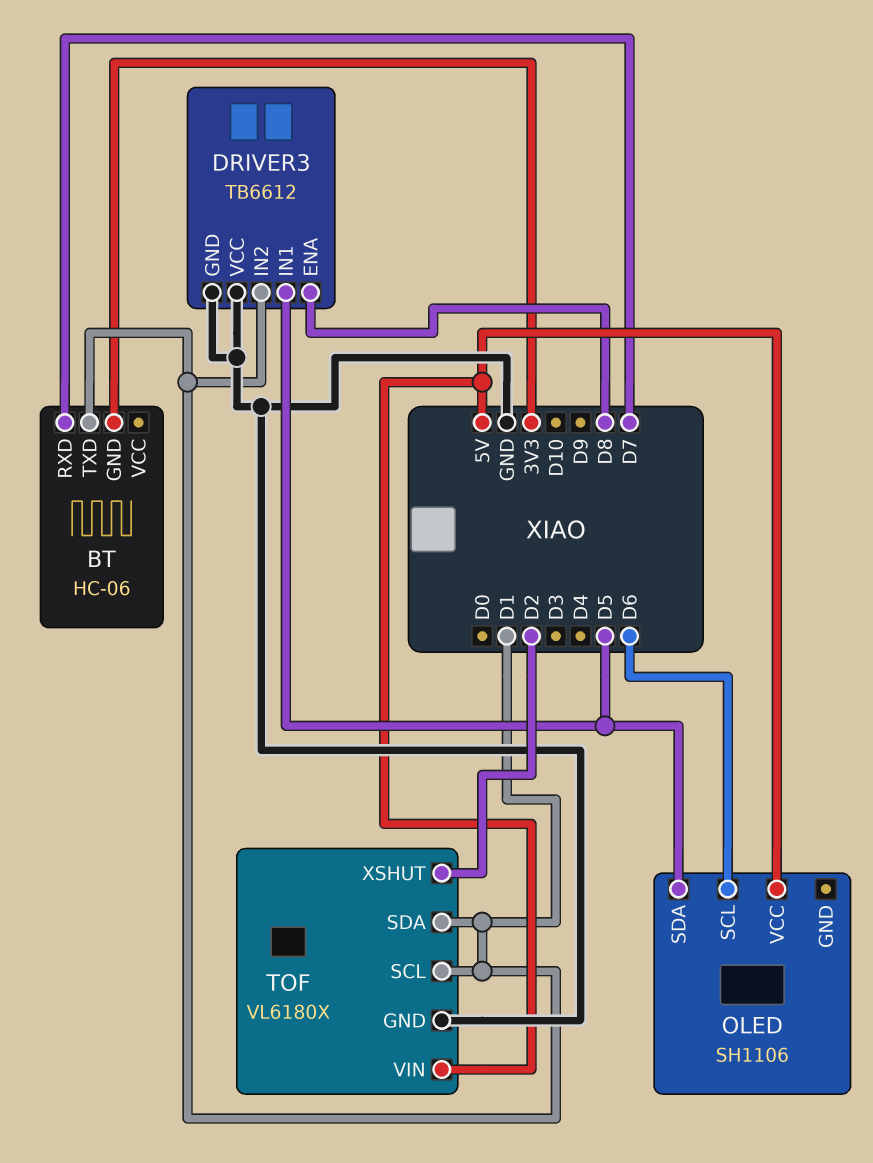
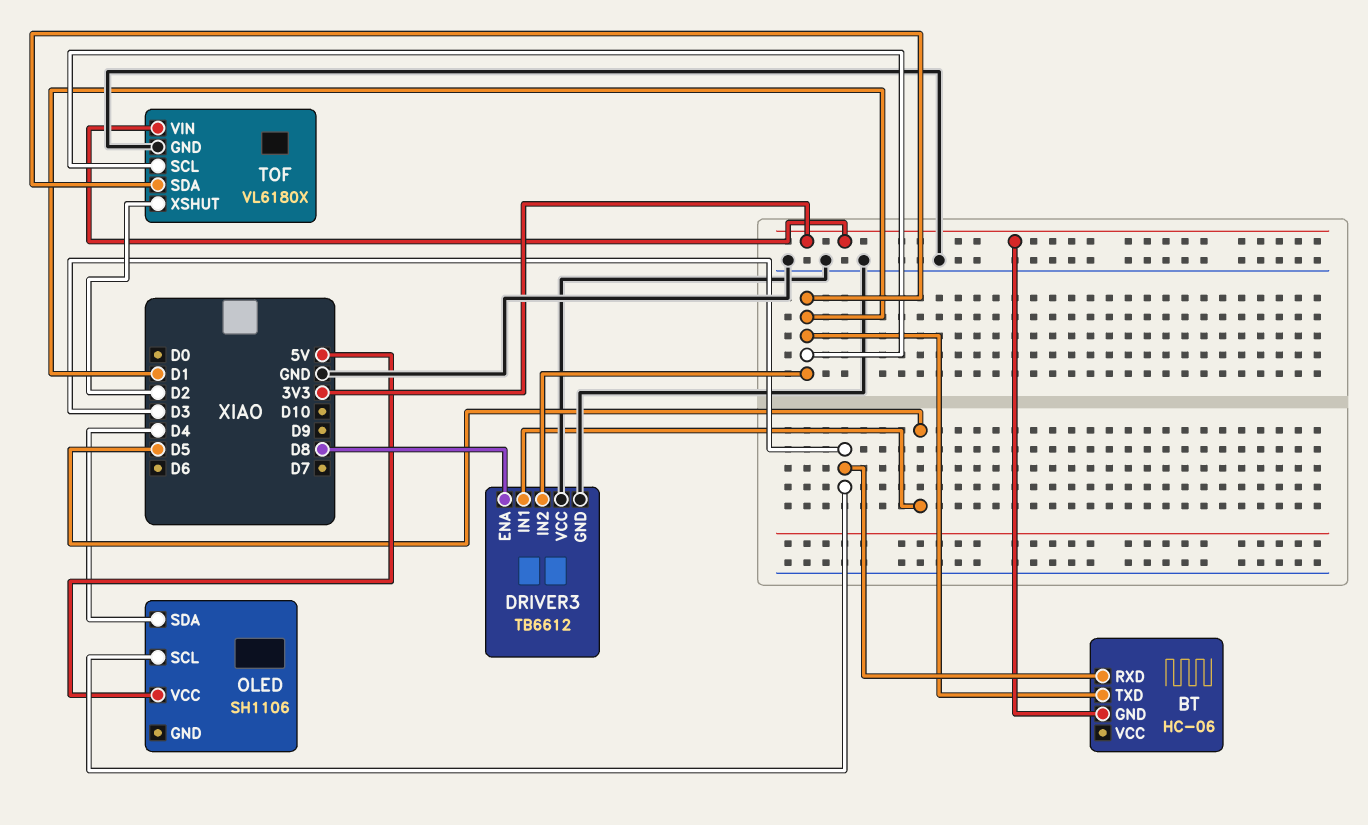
BT pin RXD: D7 -> D3
OLED pin SCL: D6 -> D3
OLED pin SDA: D5 -> D4
TOF pin VIN: 5V -> 3V3

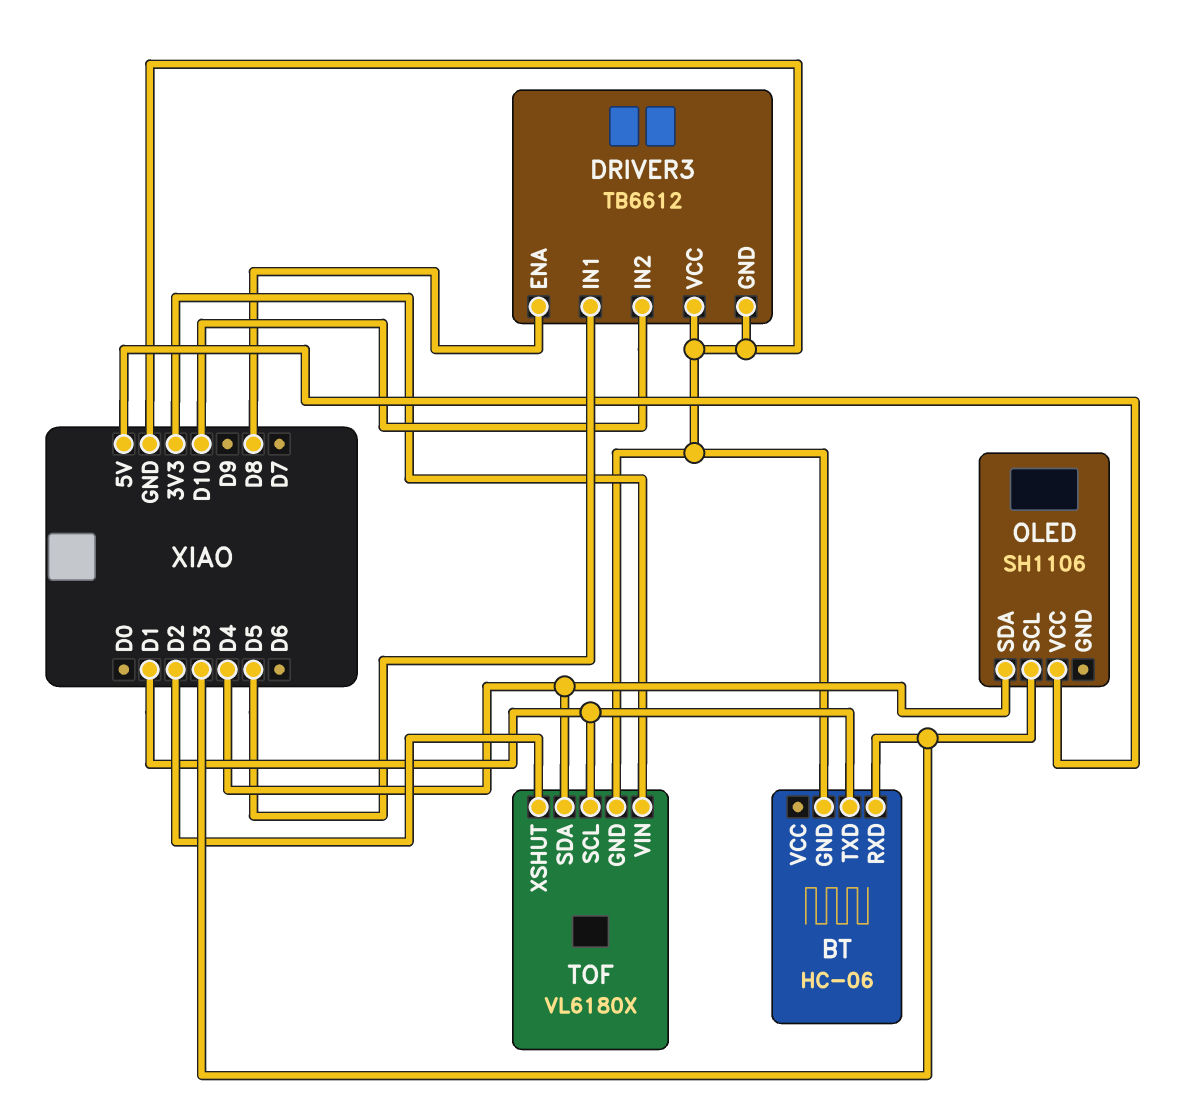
BT pin GND: 3V3 -> GND
DRIVER3 pin IN2: D1 -> D10
TOF pin SDA: D1 -> D4

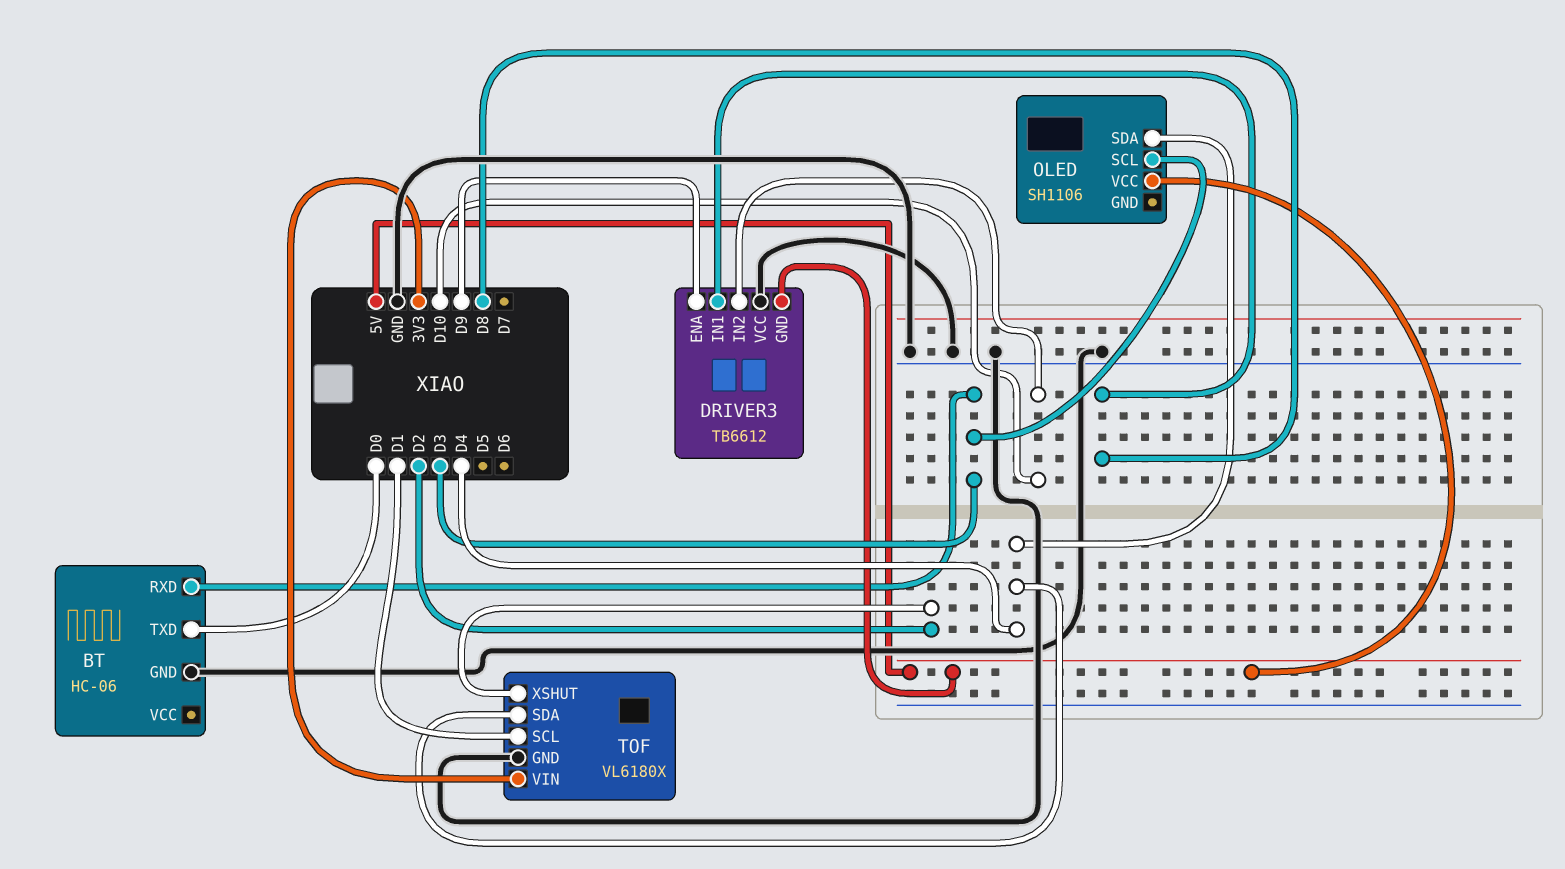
BT pin TXD: D1 -> D0
DRIVER3 pin ENA: D8 -> D9
DRIVER3 pin GND: GND -> 5V
DRIVER3 pin IN1: D5 -> D8

